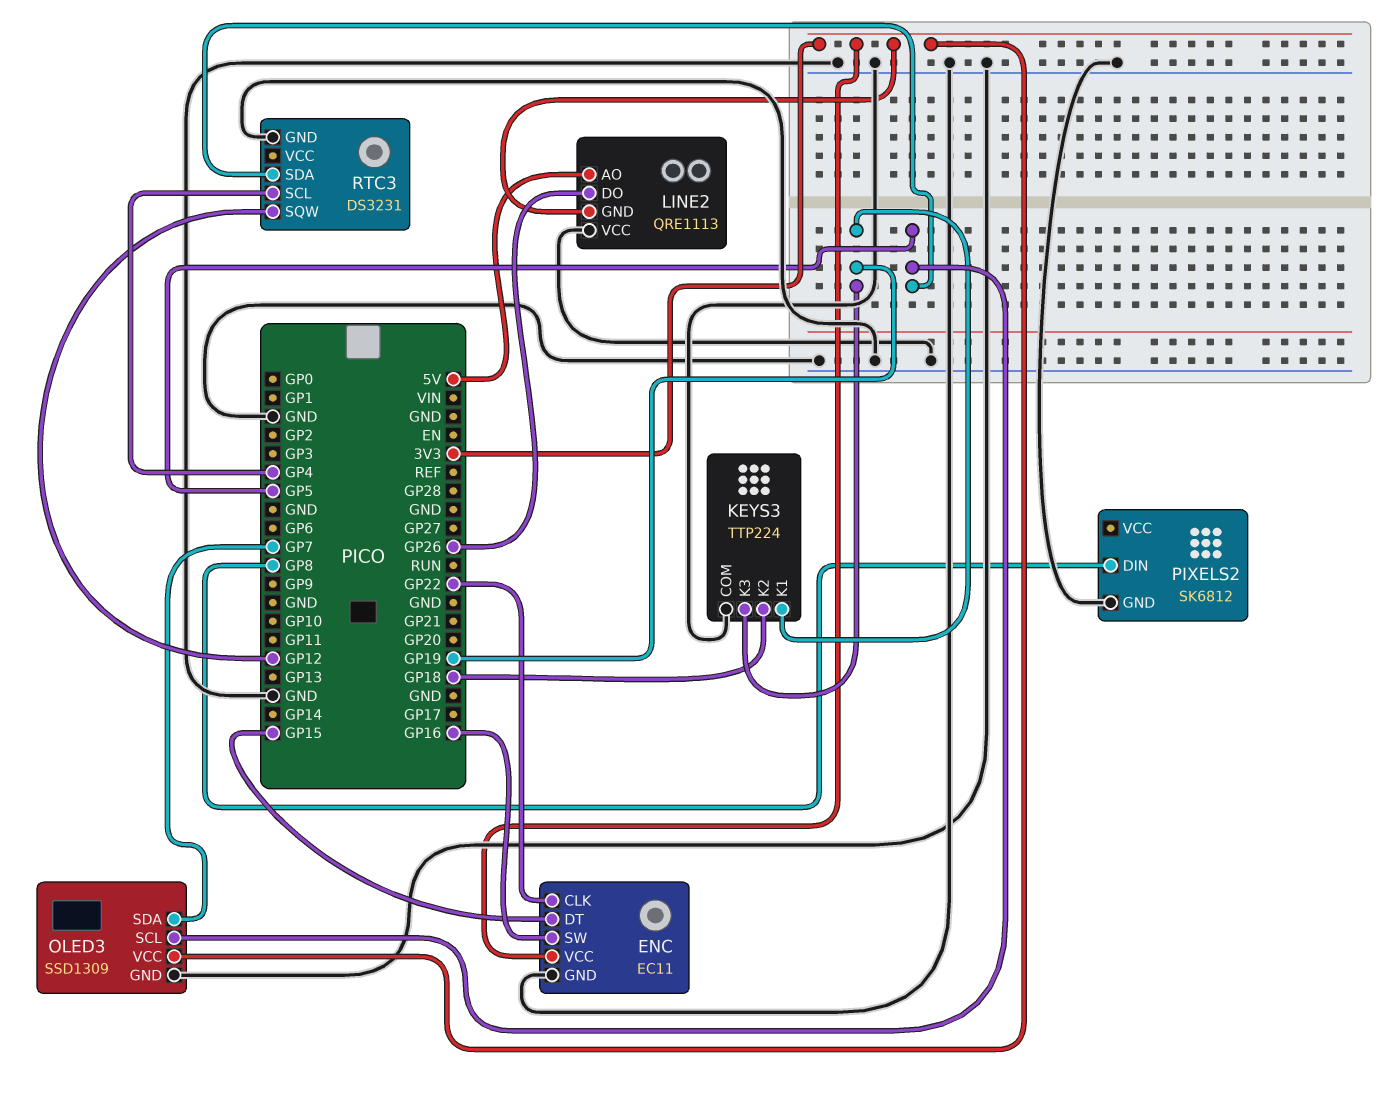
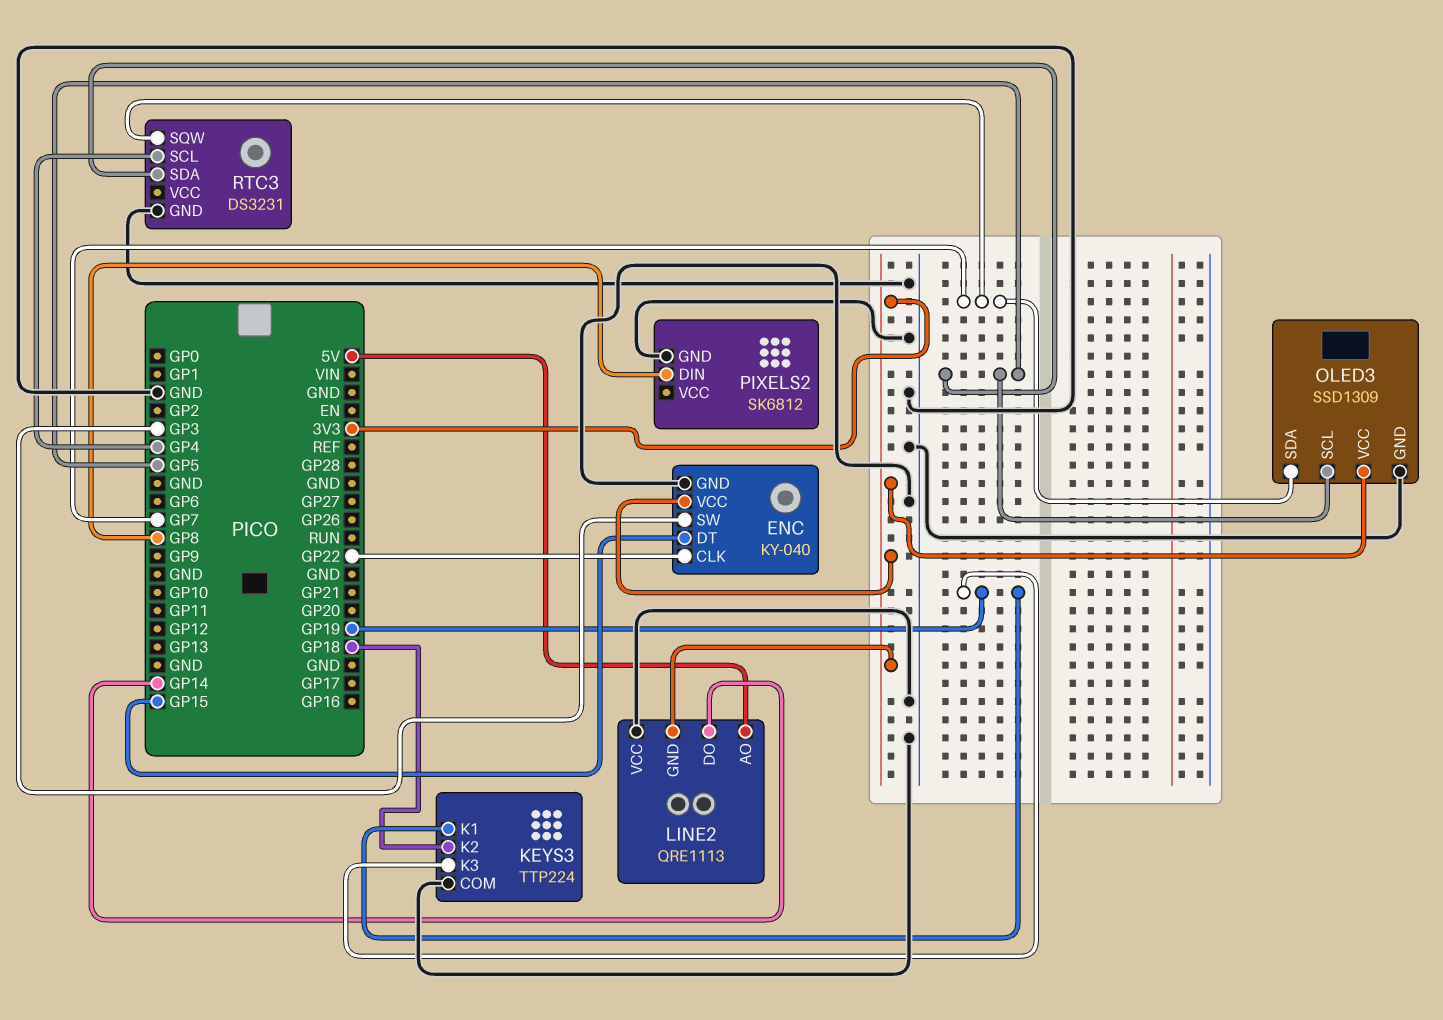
ENC: EC11 -> KY-040
ENC pin SW: GP16 -> GP3
LINE2 pin DO: GP26 -> GP14
RTC3 pin SQW: GP12 -> GP7

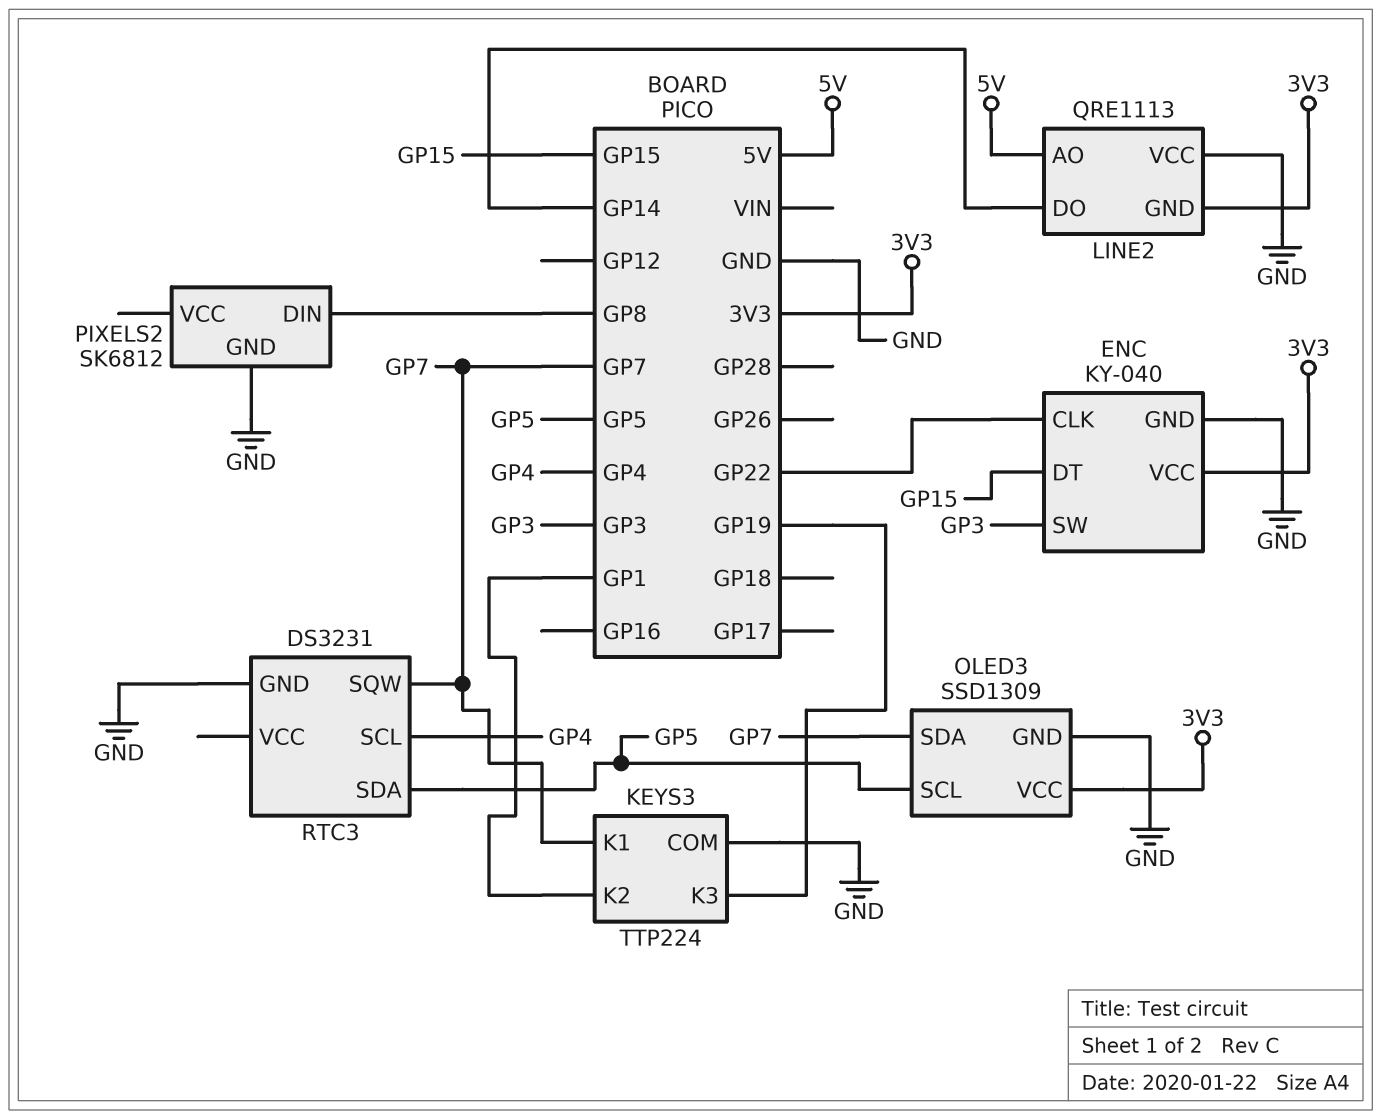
KEYS3 pin K1: GP19 -> GP7
KEYS3 pin K2: GP18 -> GP1

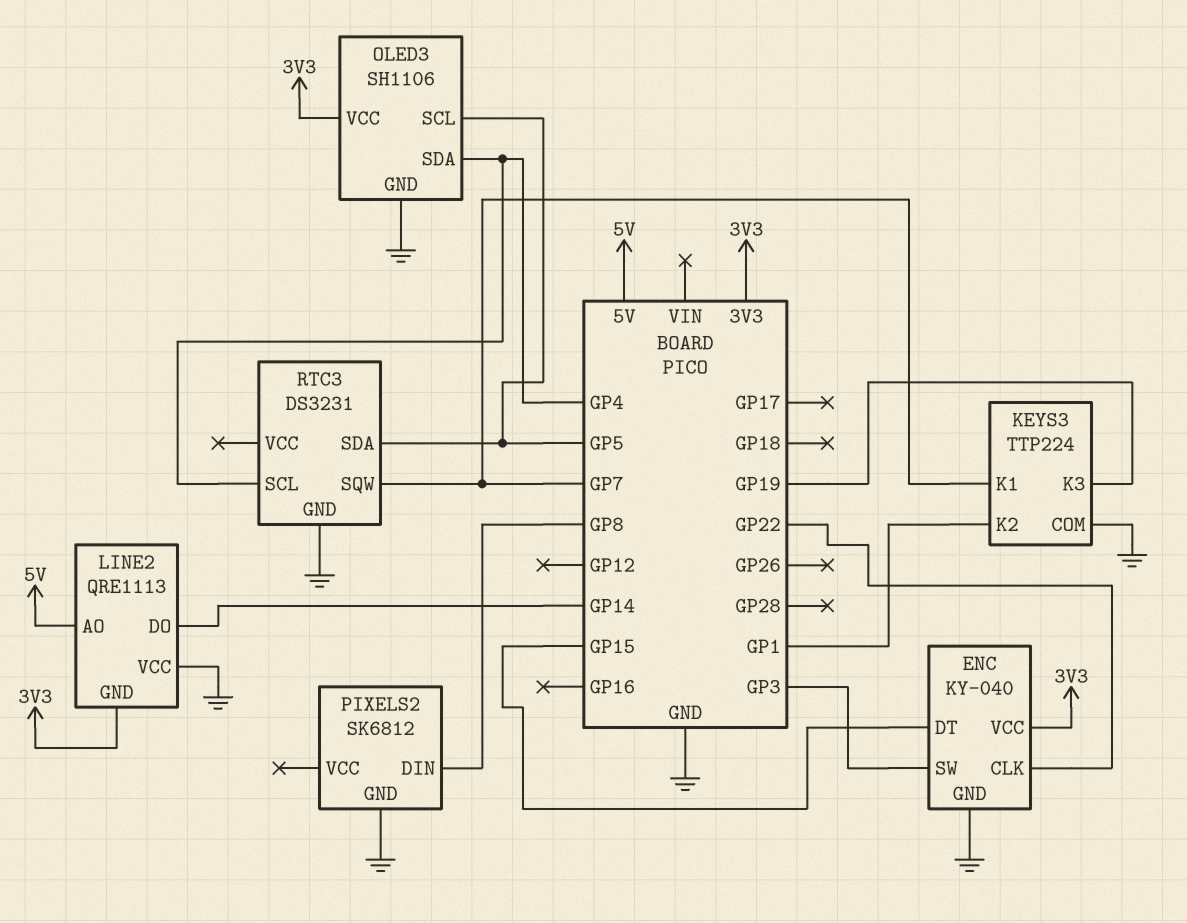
OLED3: SSD1309 -> SH1106
OLED3 pin SDA: GP7 -> GP4

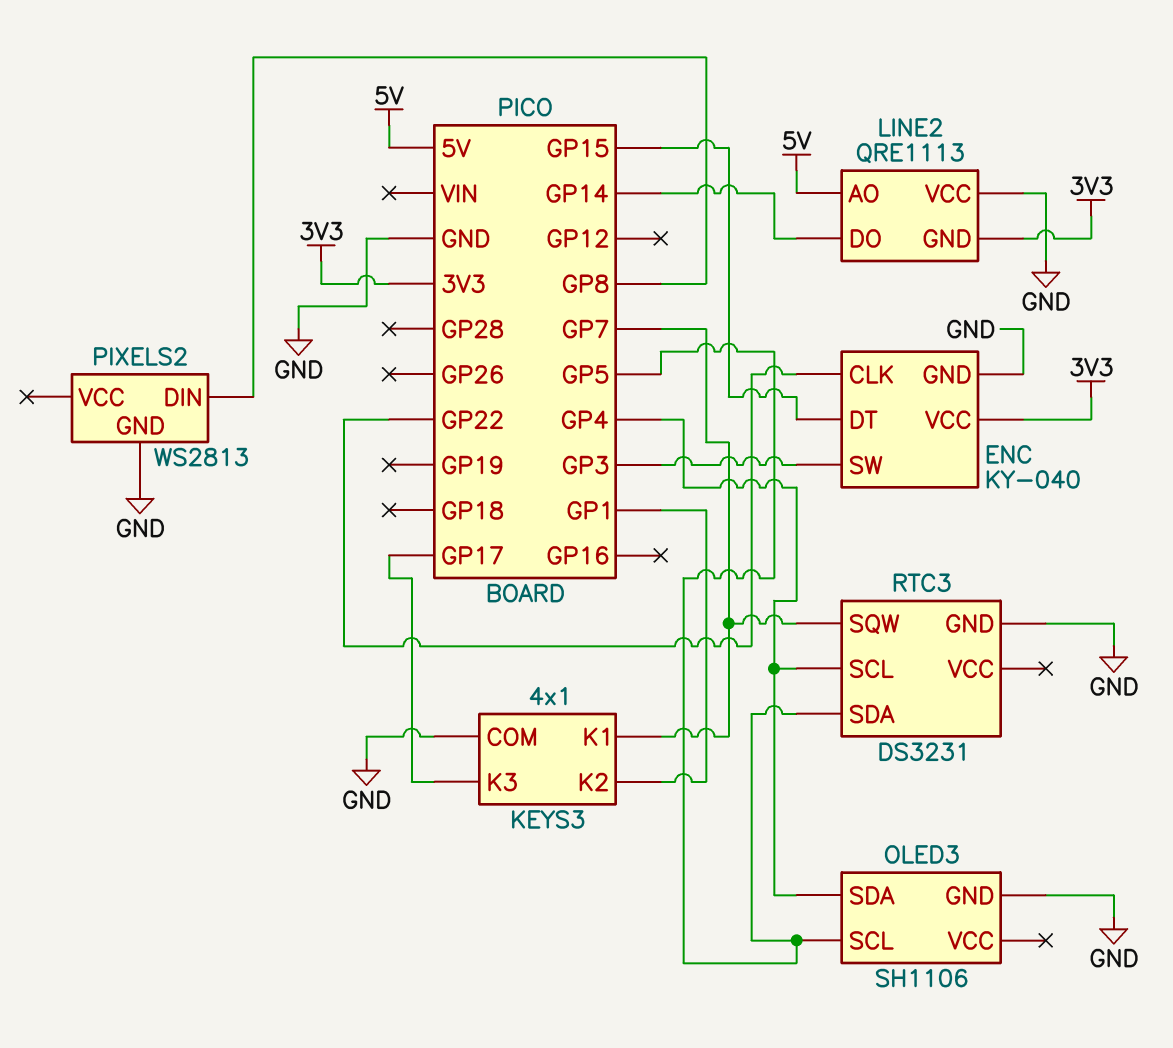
KEYS3: TTP224 -> 4x1
KEYS3 pin K3: GP19 -> GP17
OLED3 pin VCC: 3V3 -> none
PIXELS2: SK6812 -> WS2813

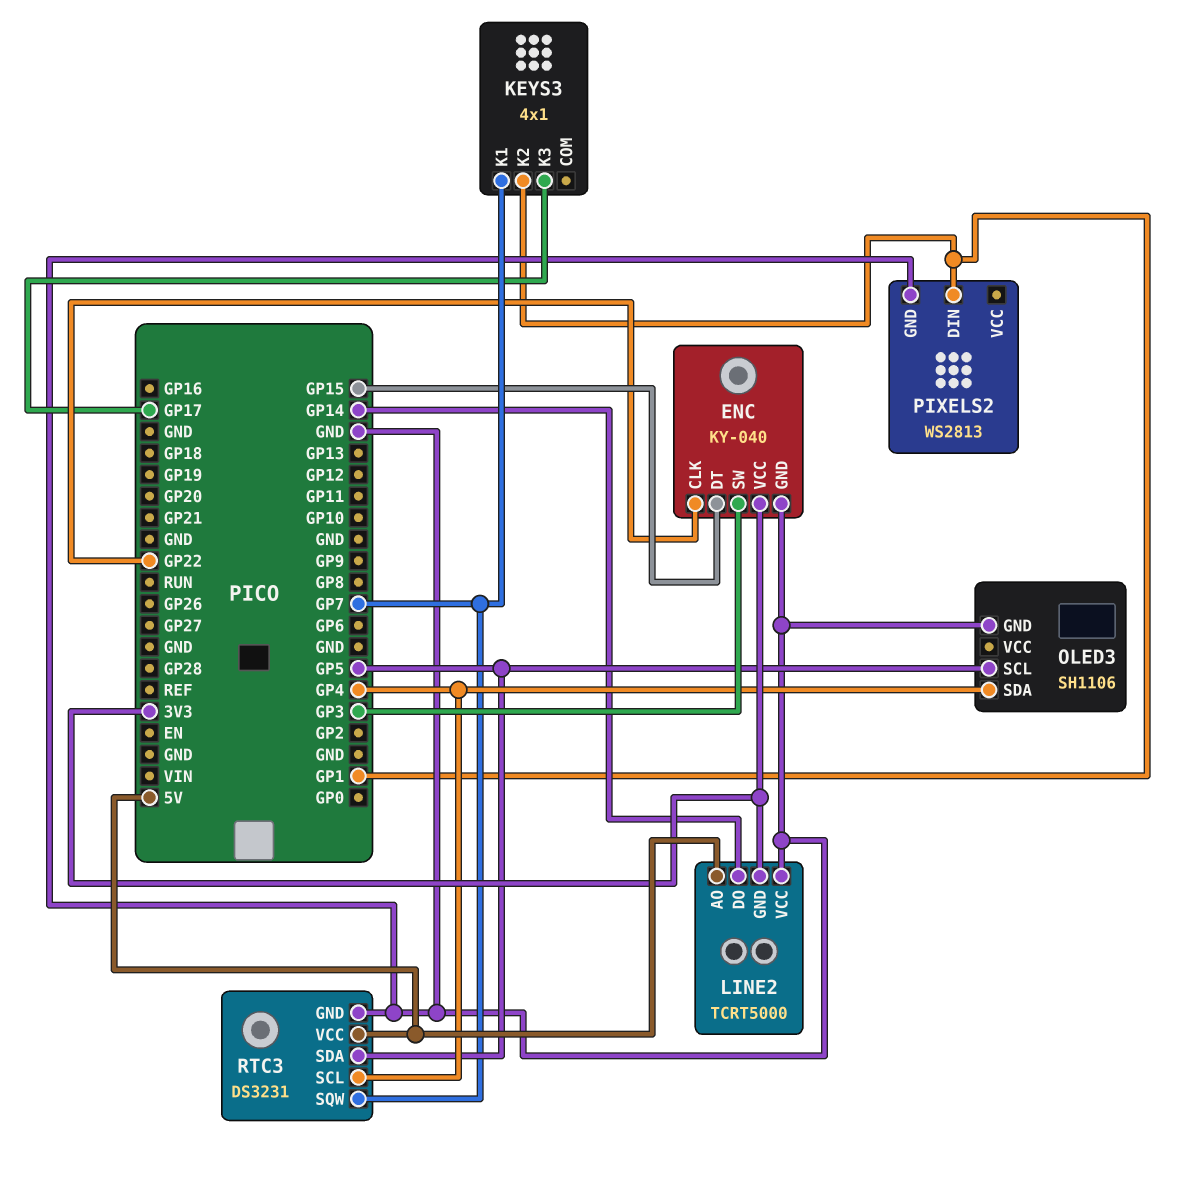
KEYS3 pin COM: GND -> none
LINE2: QRE1113 -> TCRT5000
PIXELS2 pin DIN: GP8 -> GP1
RTC3 pin VCC: none -> 5V

